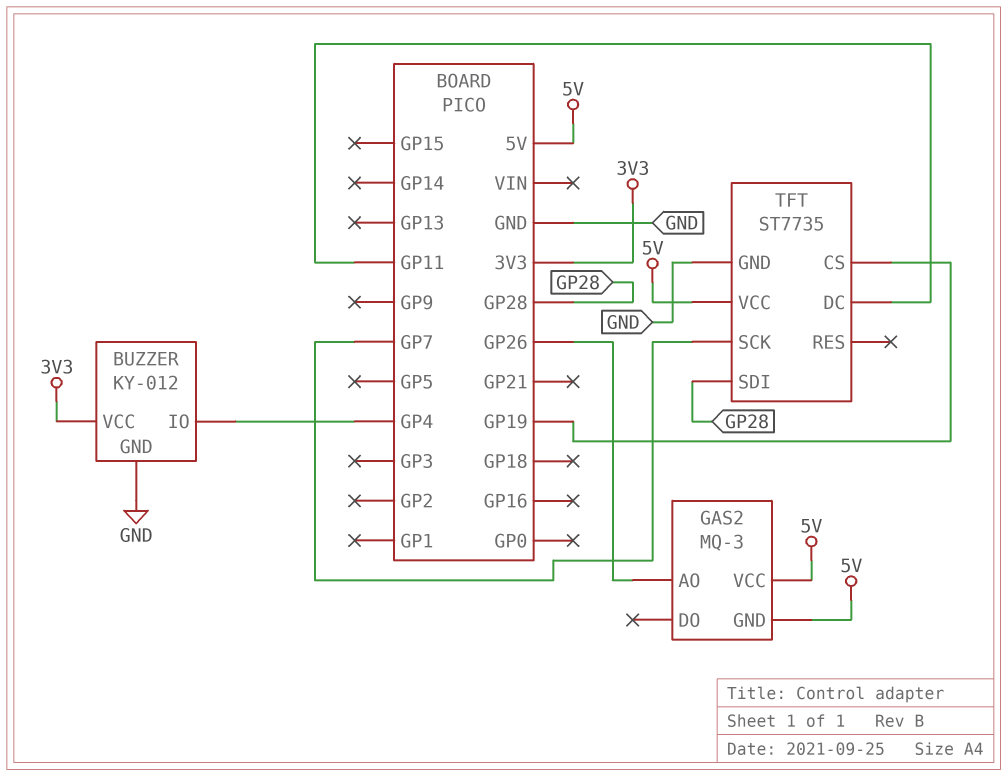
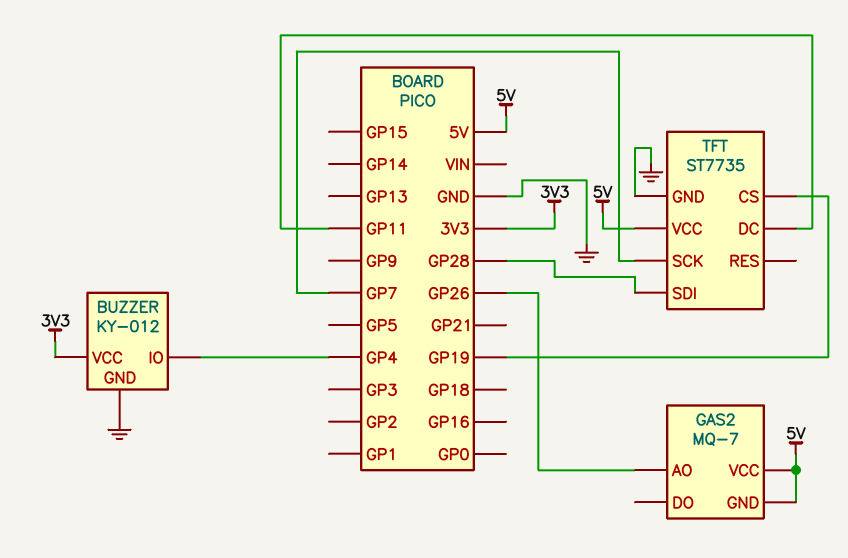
GAS2: MQ-3 -> MQ-7

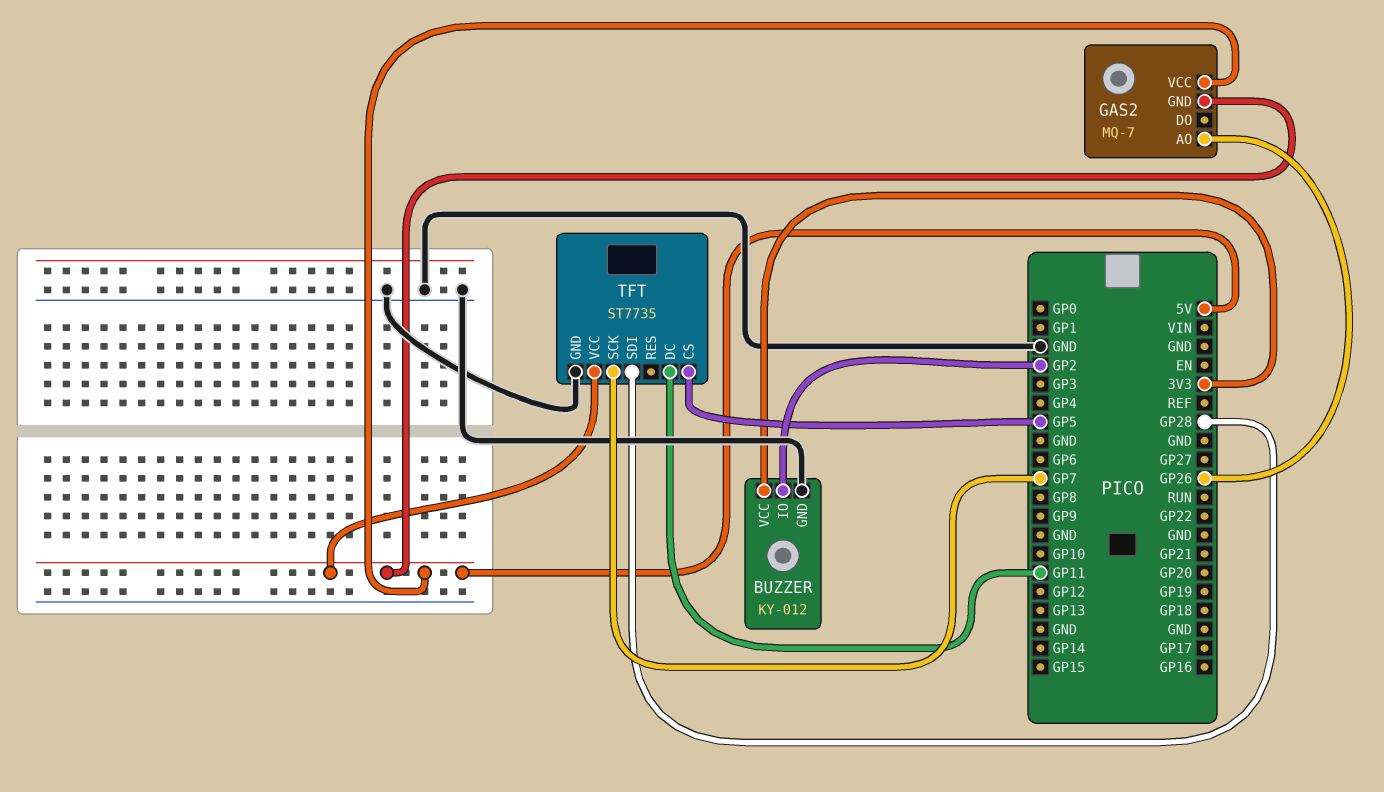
BUZZER pin IO: GP4 -> GP2
TFT pin CS: GP19 -> GP5

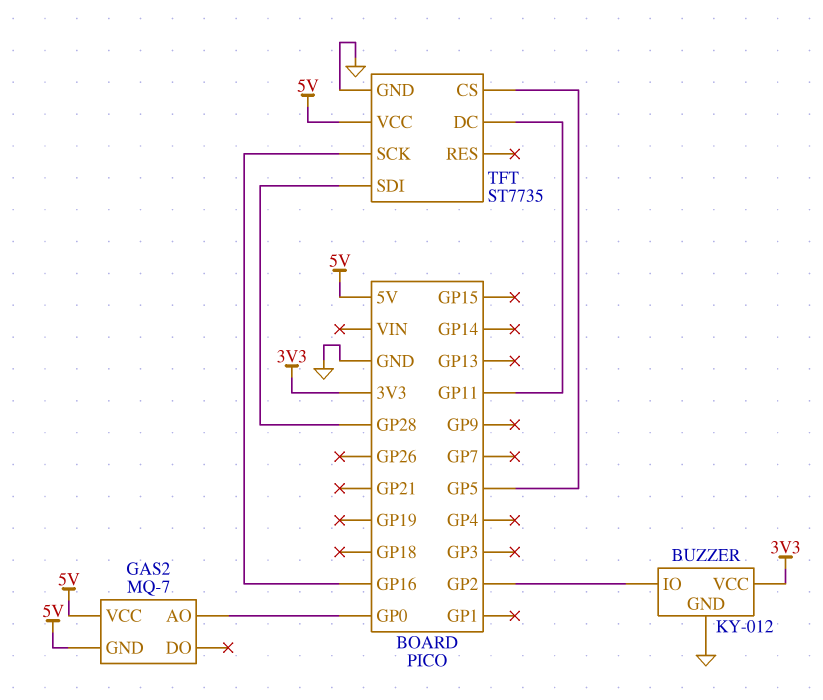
GAS2 pin AO: GP26 -> GP0
TFT pin SCK: GP7 -> GP16

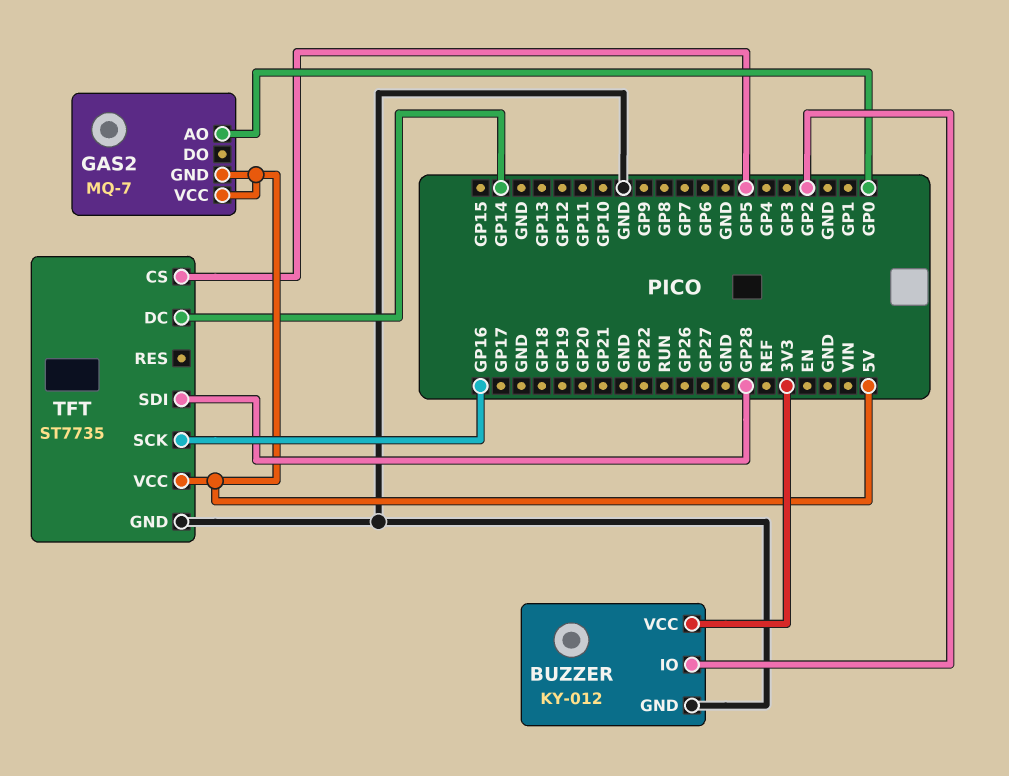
TFT pin DC: GP11 -> GP14

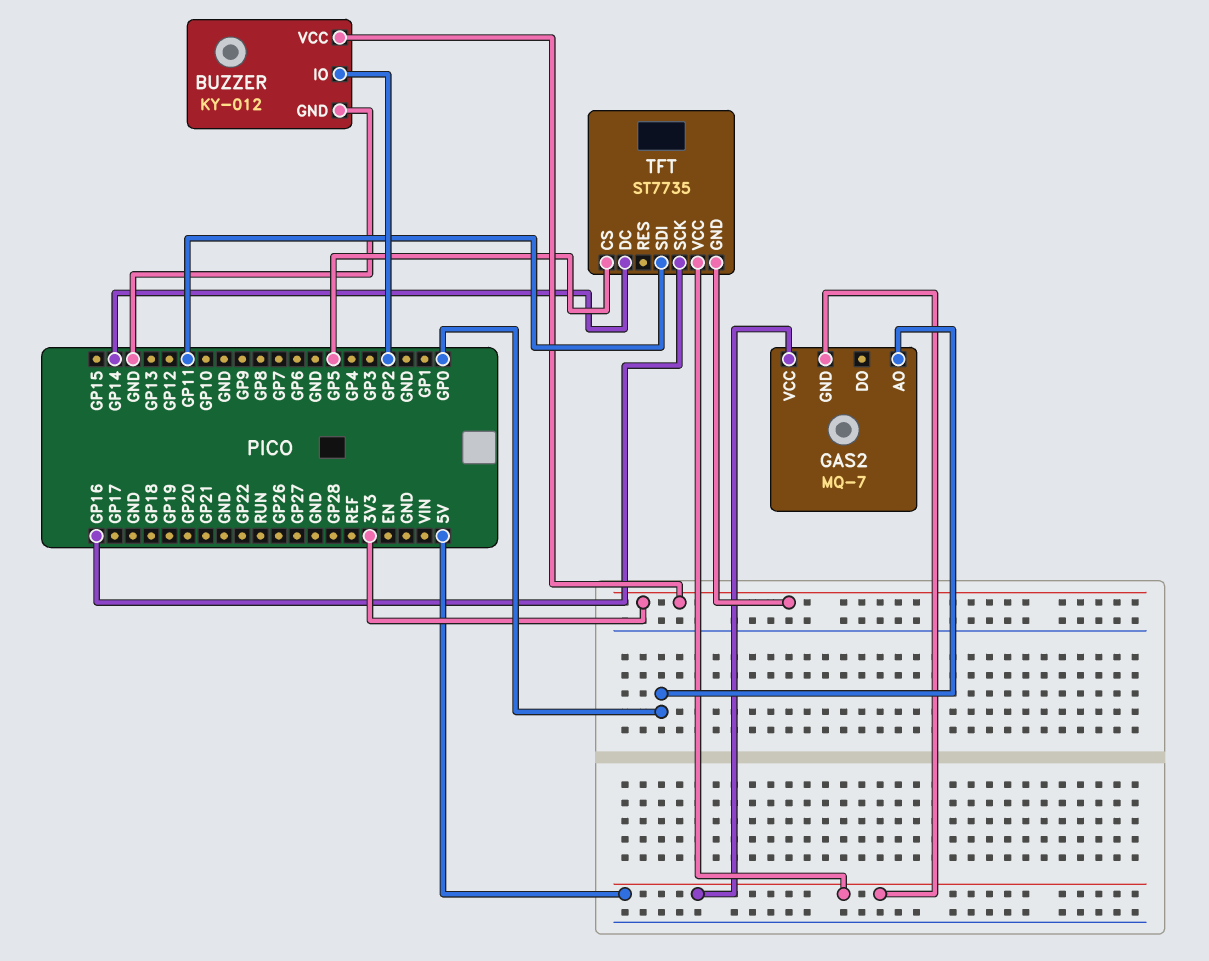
TFT pin GND: GND -> 3V3
TFT pin SDI: GP28 -> GP11

